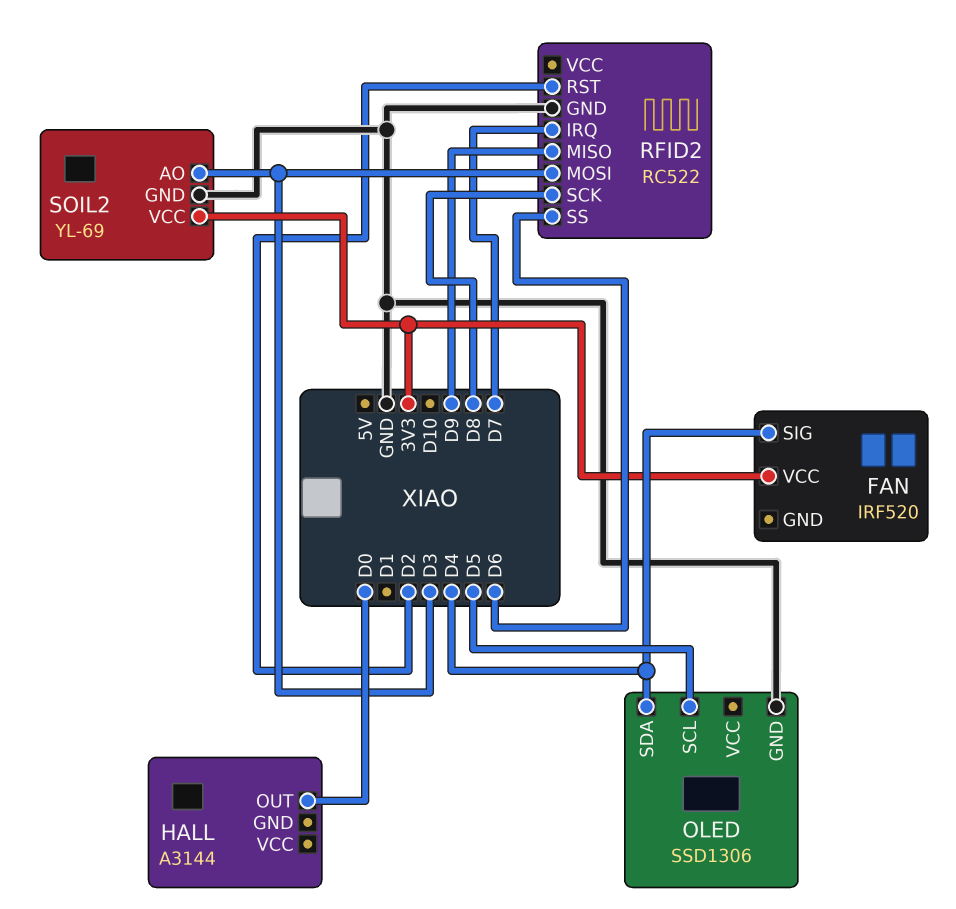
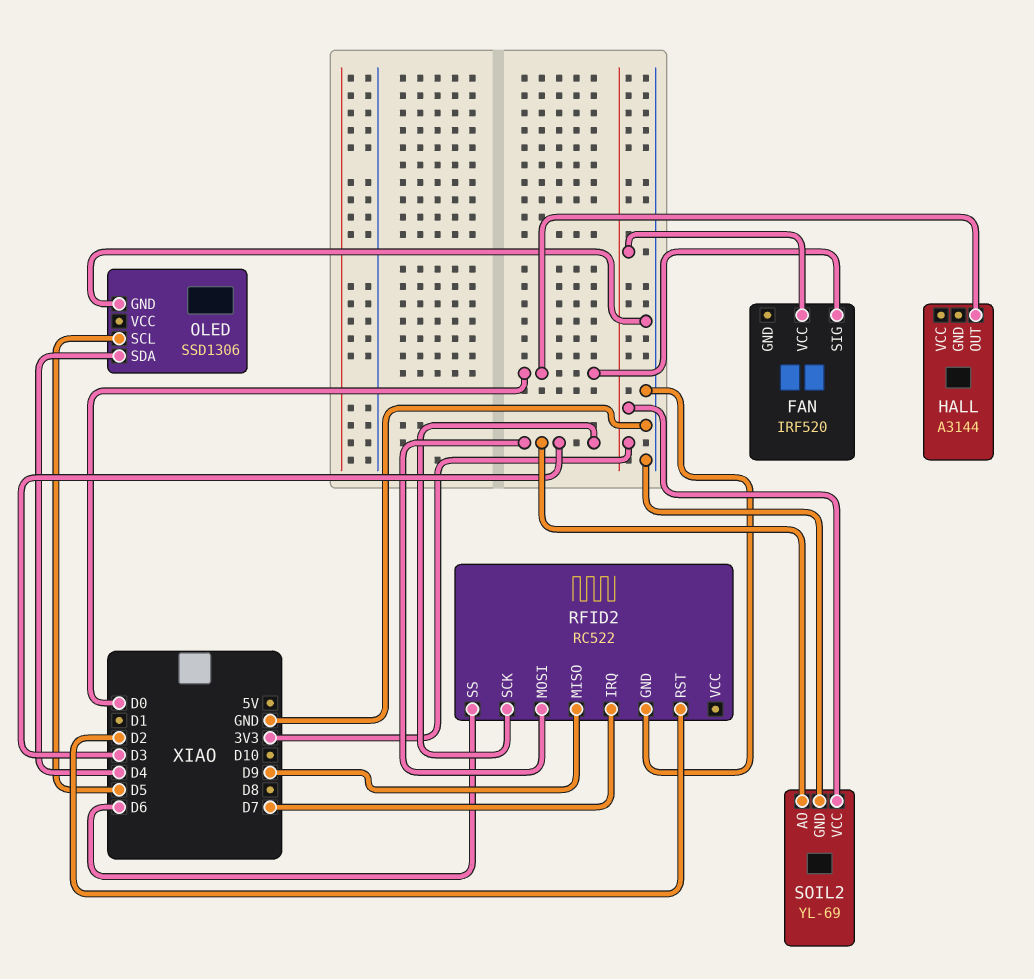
FAN pin SIG: D4 -> D0
RFID2 pin SCK: D8 -> D3

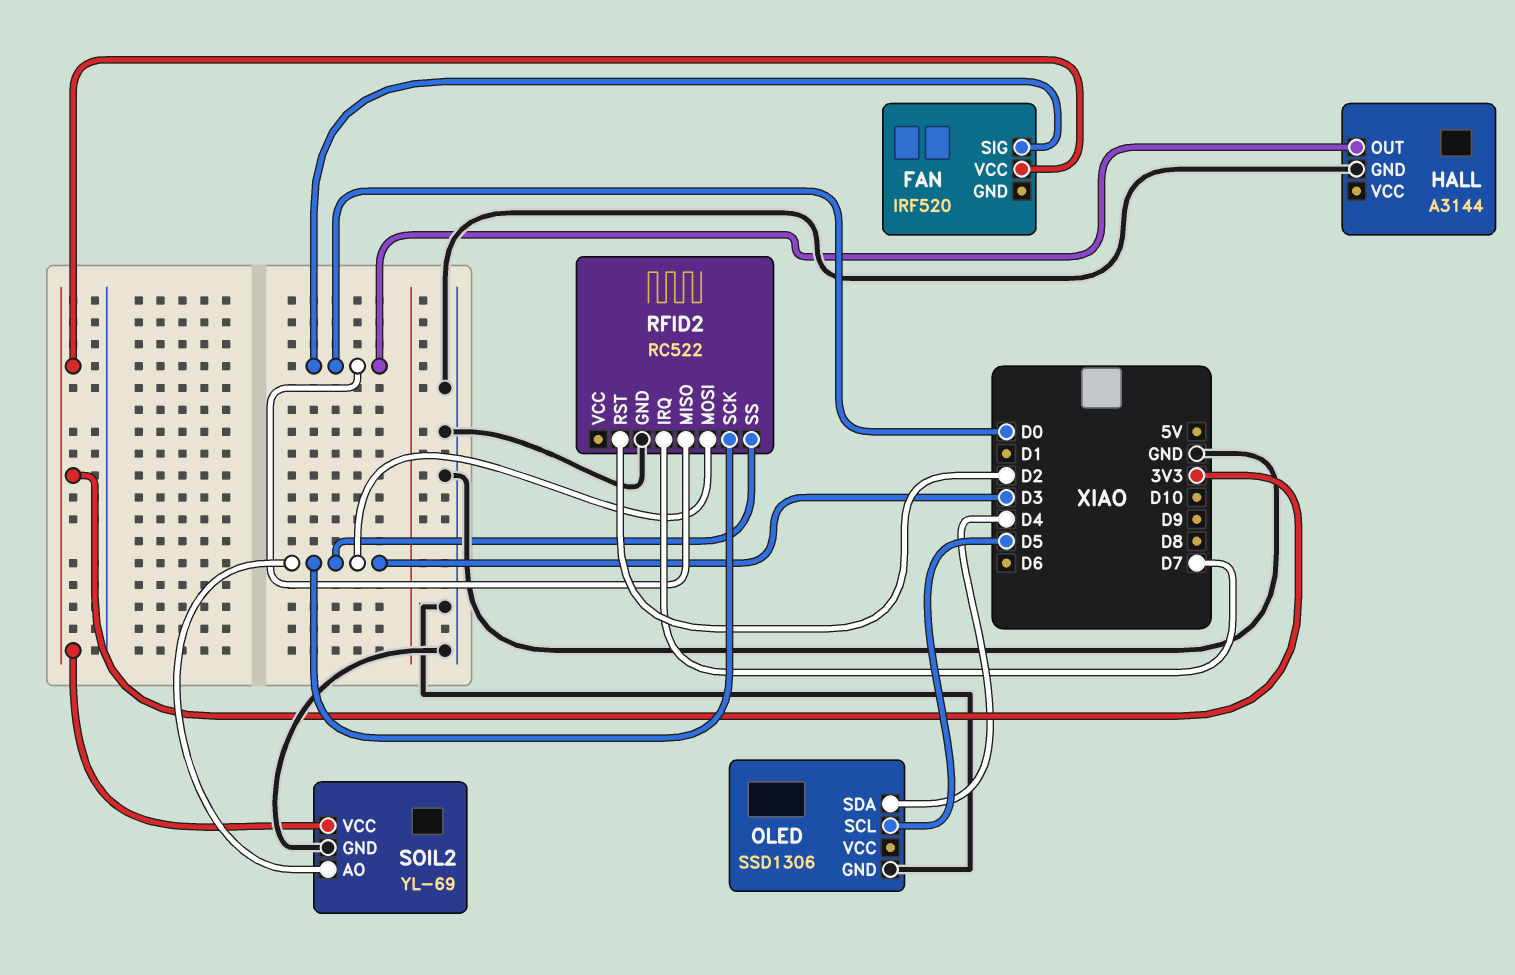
HALL pin GND: none -> GND
RFID2 pin MISO: D9 -> D0
RFID2 pin SS: D6 -> D3

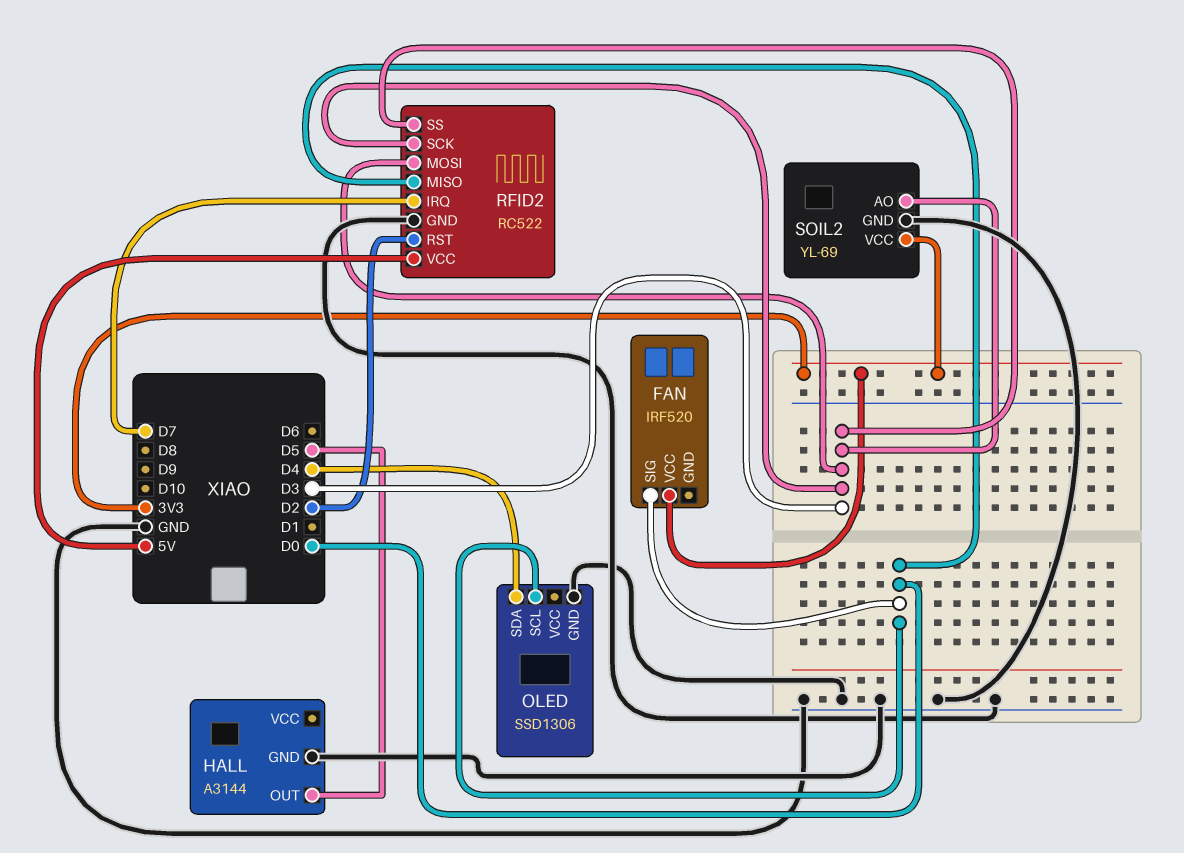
HALL pin OUT: D0 -> D5
OLED pin SCL: D5 -> D0
RFID2 pin VCC: none -> 5V

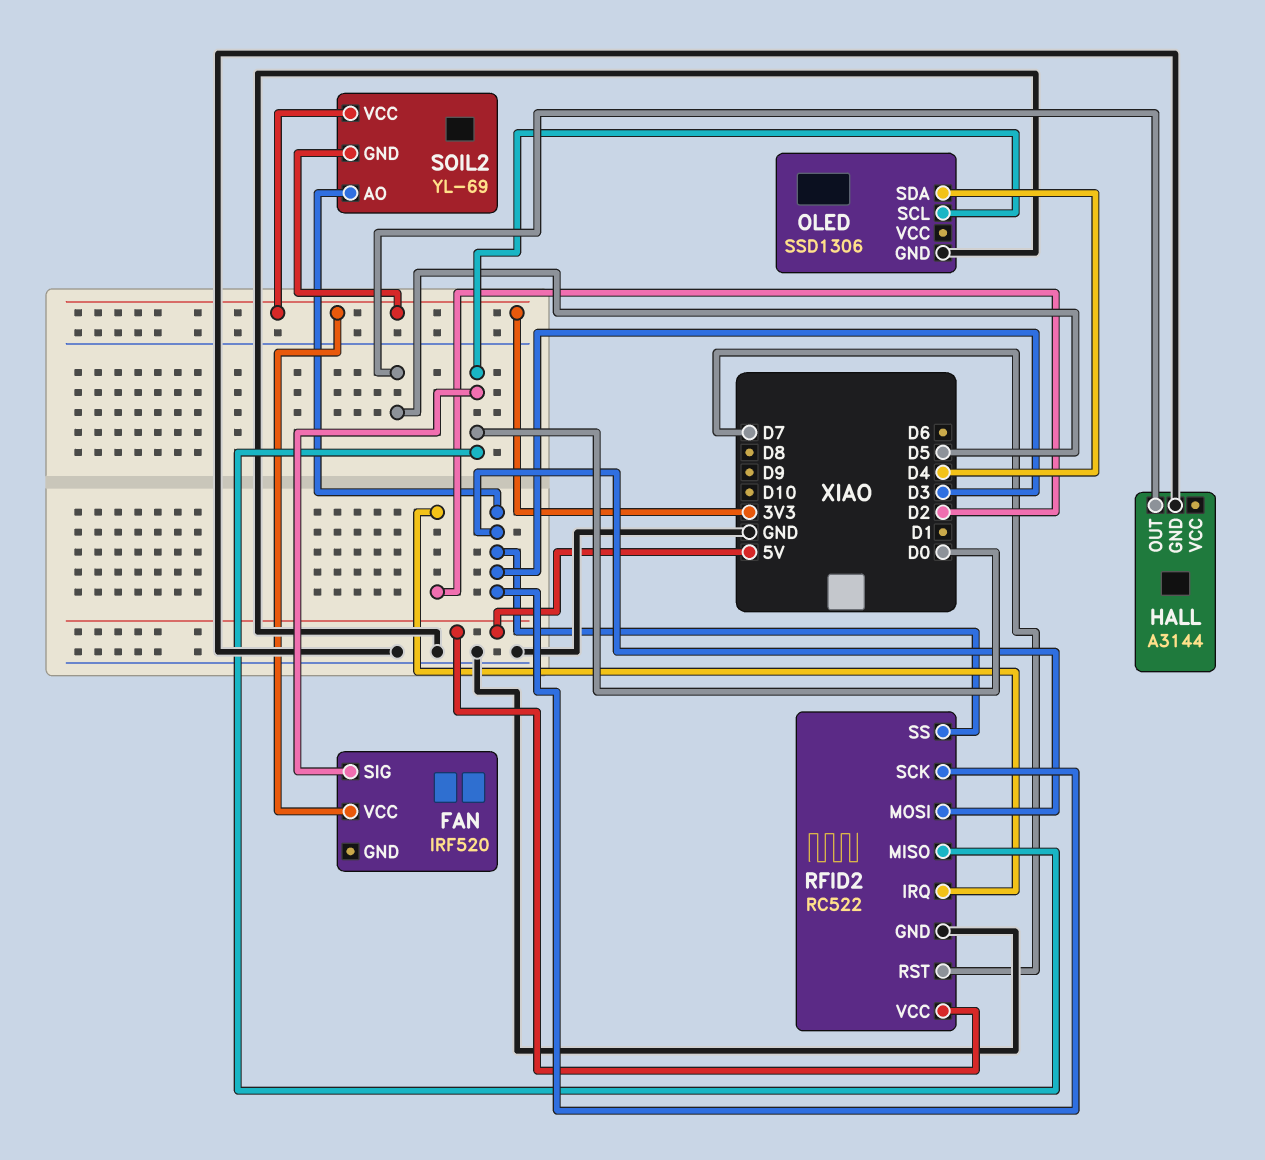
RFID2 pin IRQ: D7 -> D2
RFID2 pin RST: D2 -> D7
SOIL2 pin GND: GND -> 3V3

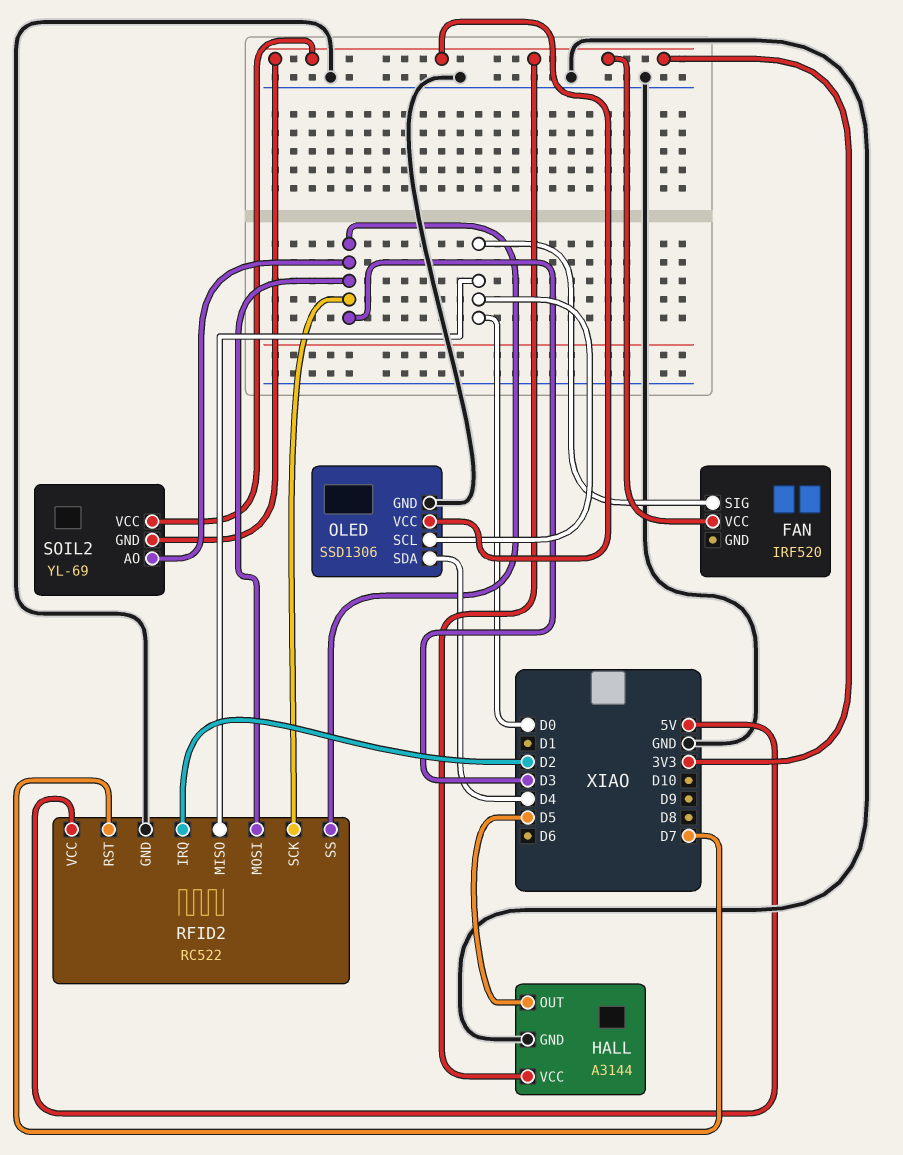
HALL pin VCC: none -> 3V3
OLED pin VCC: none -> 3V3

